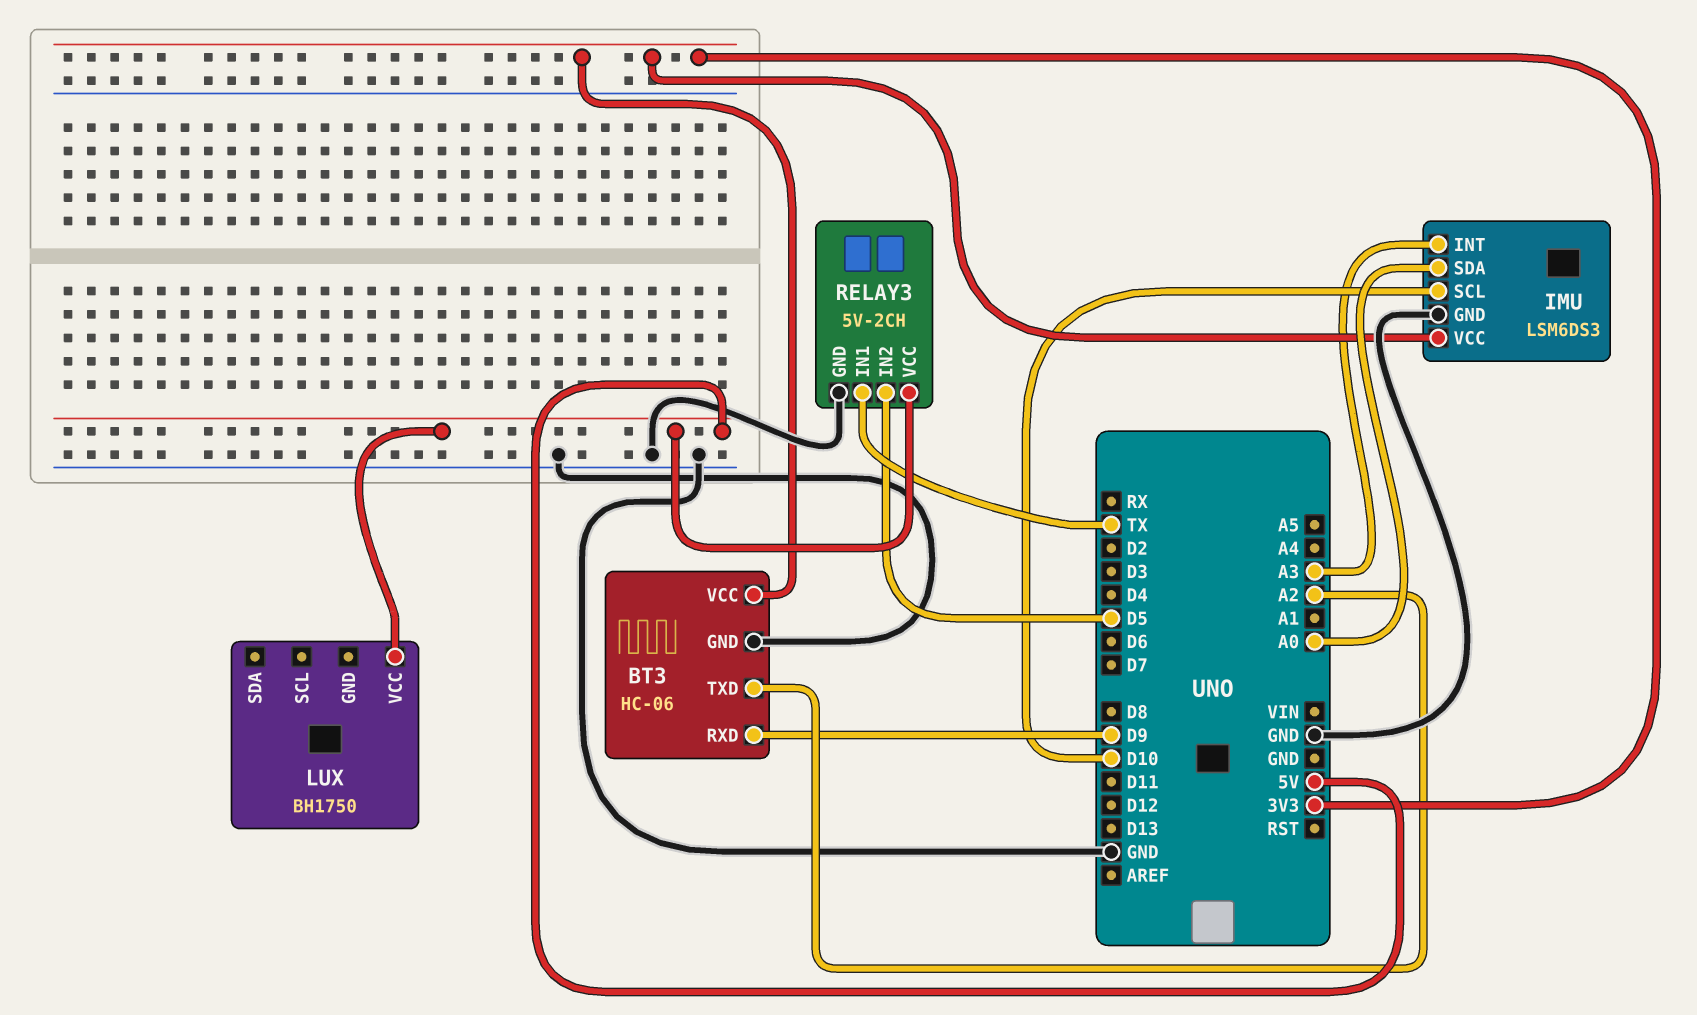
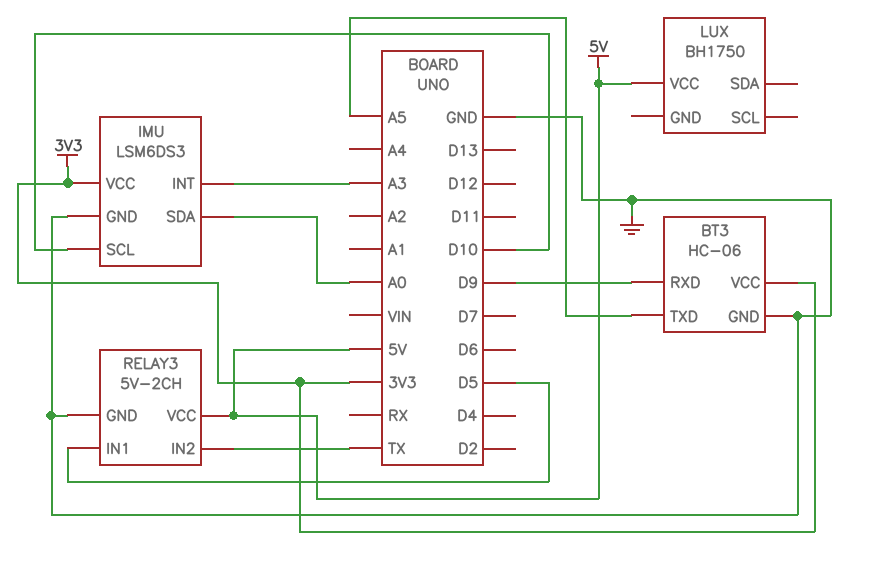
BT3 pin TXD: A2 -> A5
RELAY3 pin IN1: TX -> D5
RELAY3 pin IN2: D5 -> TX

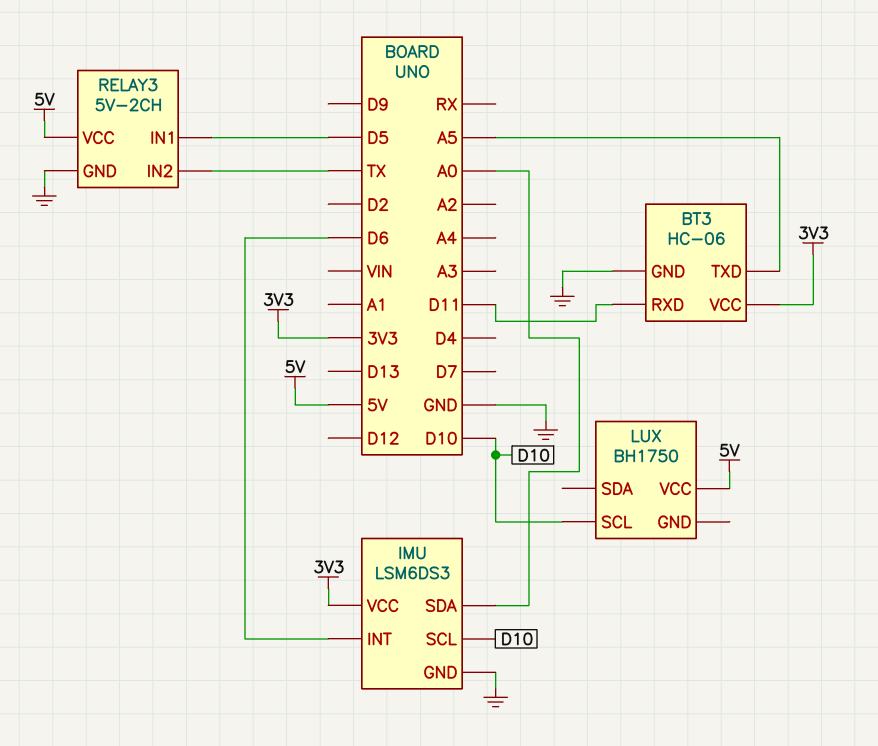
BT3 pin RXD: D9 -> D11
IMU pin INT: A3 -> D6
LUX pin SCL: none -> D10

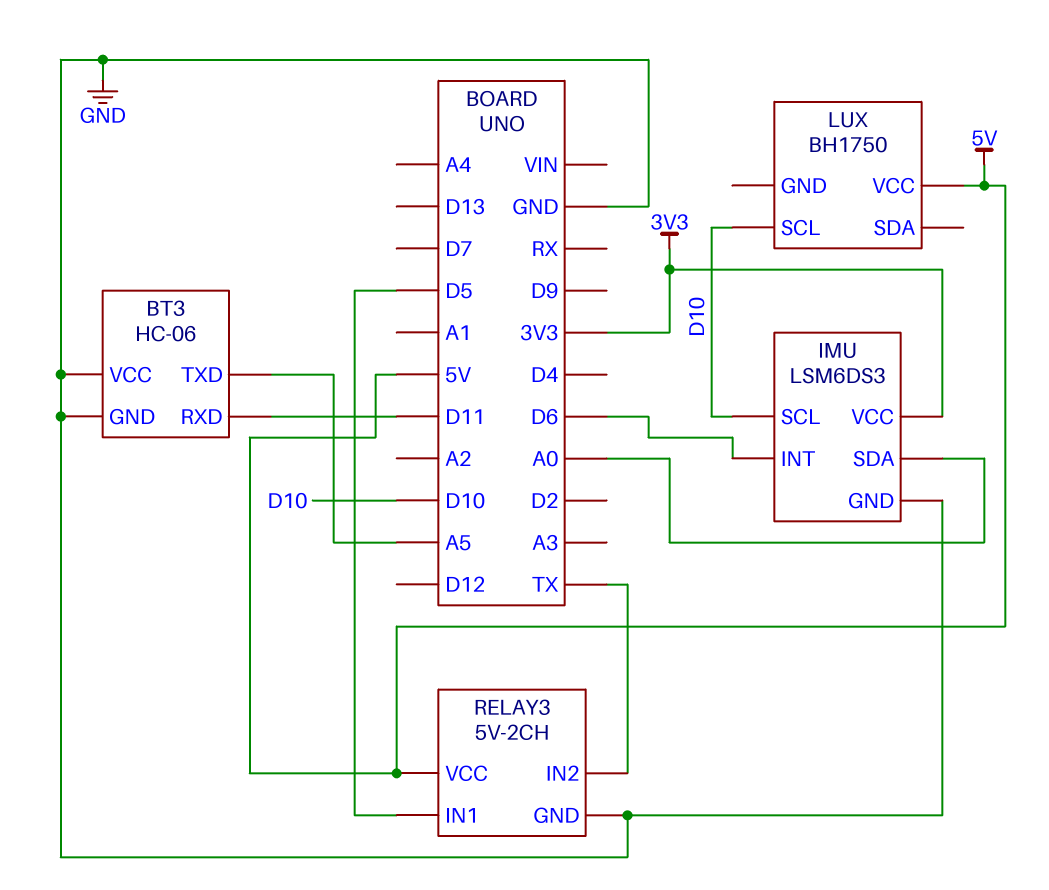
BT3 pin VCC: 3V3 -> GND

